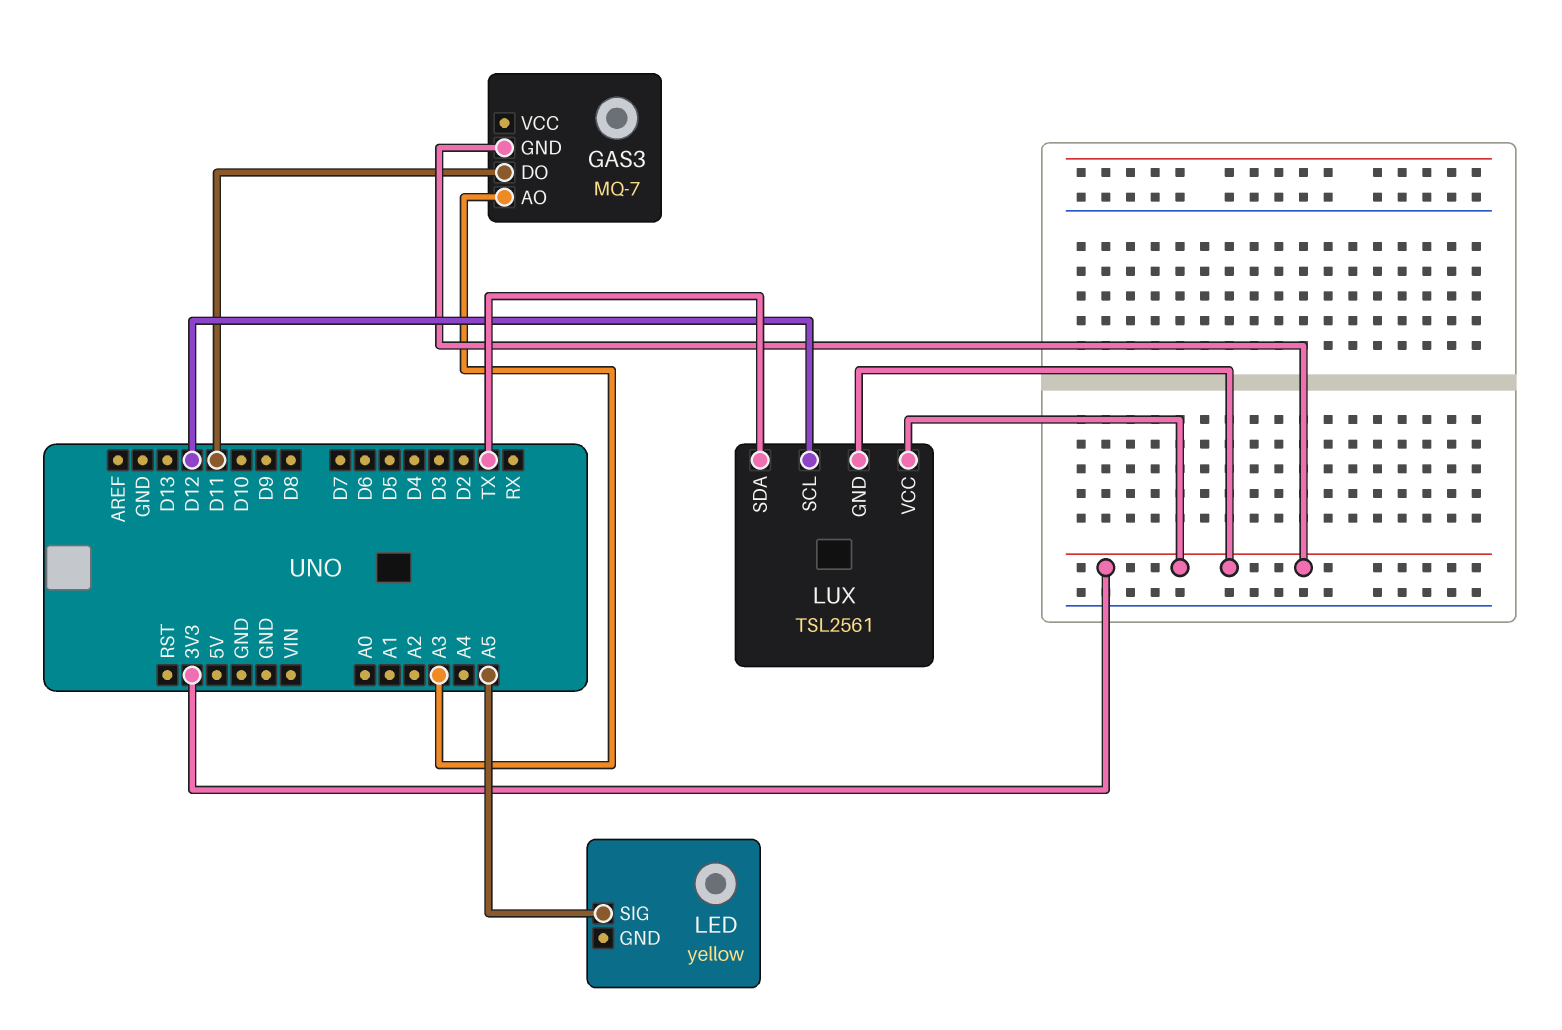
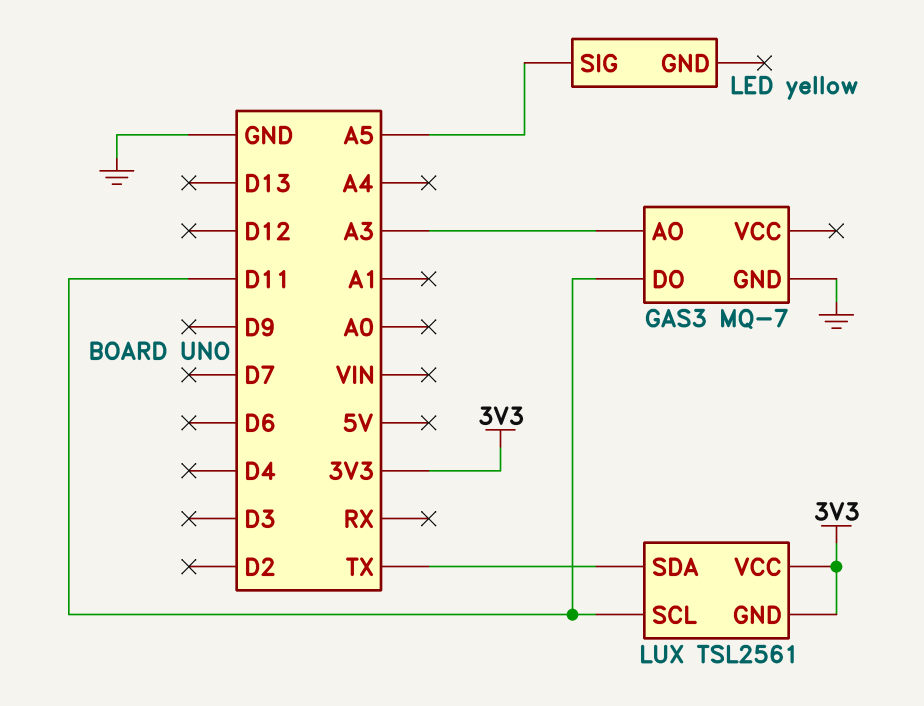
GAS3 pin GND: 3V3 -> GND
LUX pin SCL: D12 -> D11

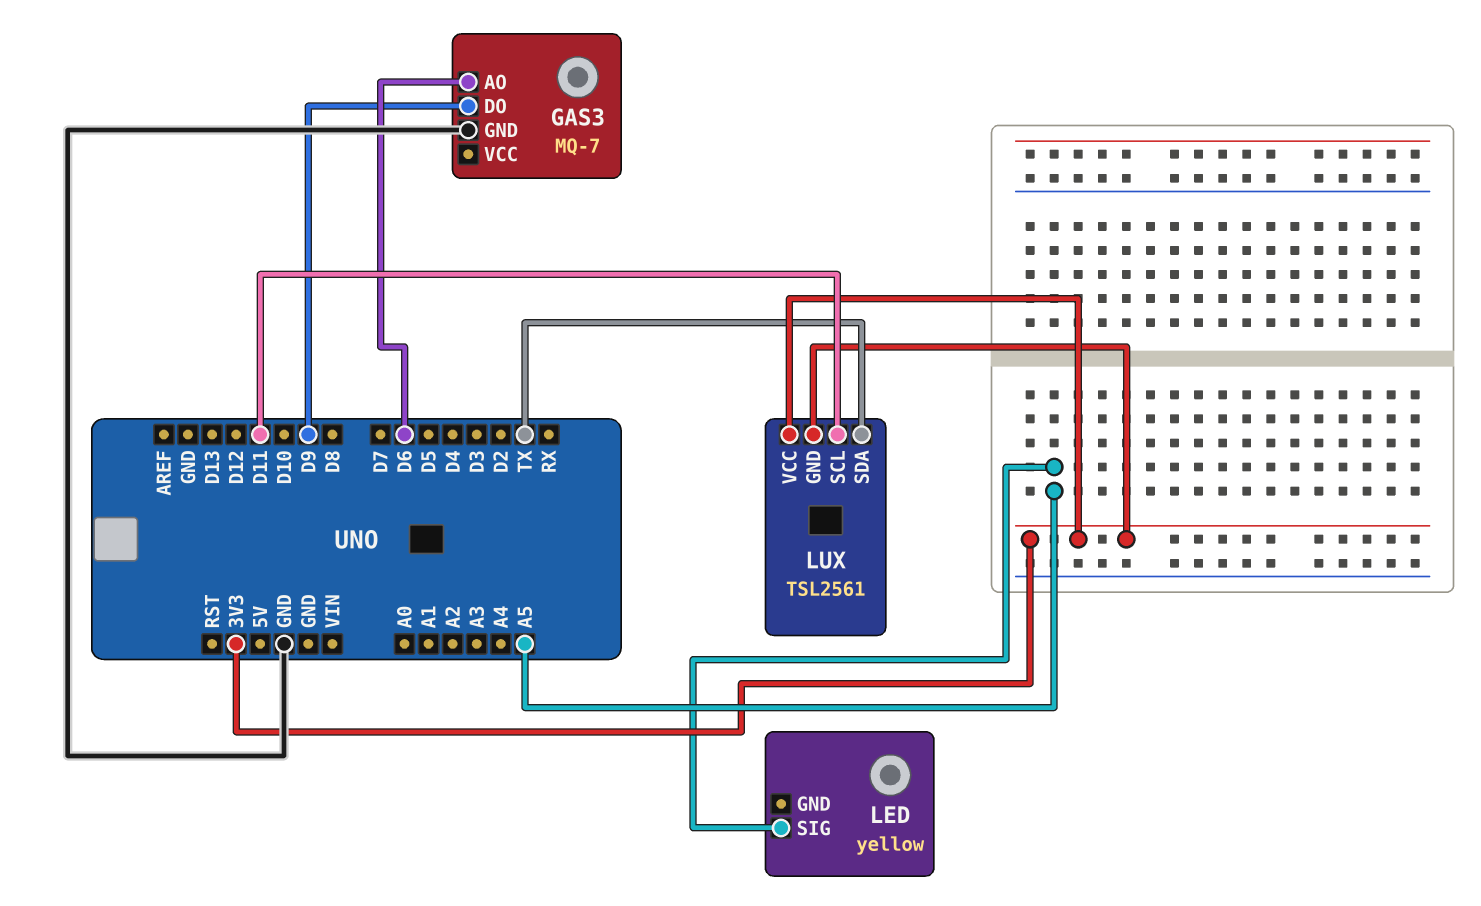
GAS3 pin AO: A3 -> D6
GAS3 pin DO: D11 -> D9

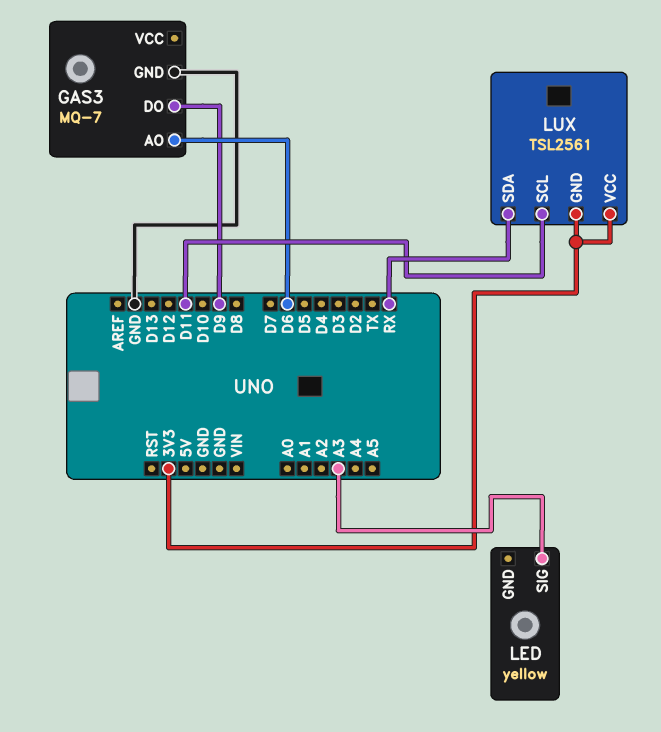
LED pin SIG: A5 -> A3
LUX pin SDA: TX -> RX

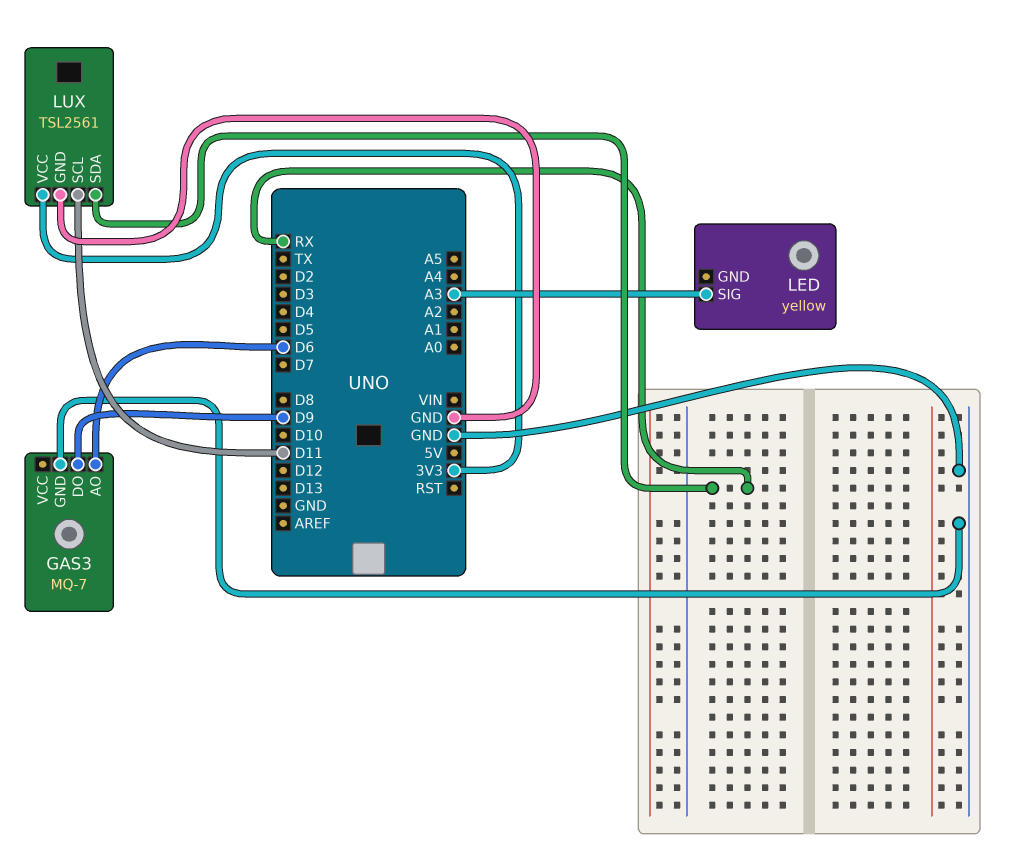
LUX pin GND: 3V3 -> GND

